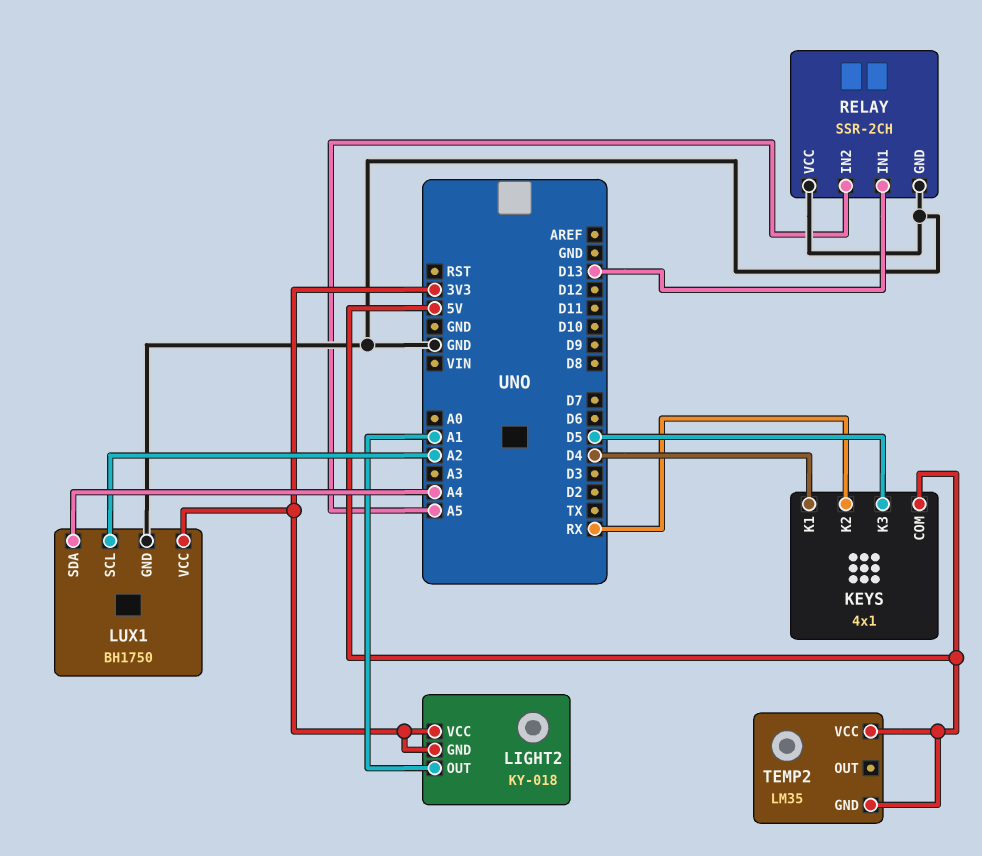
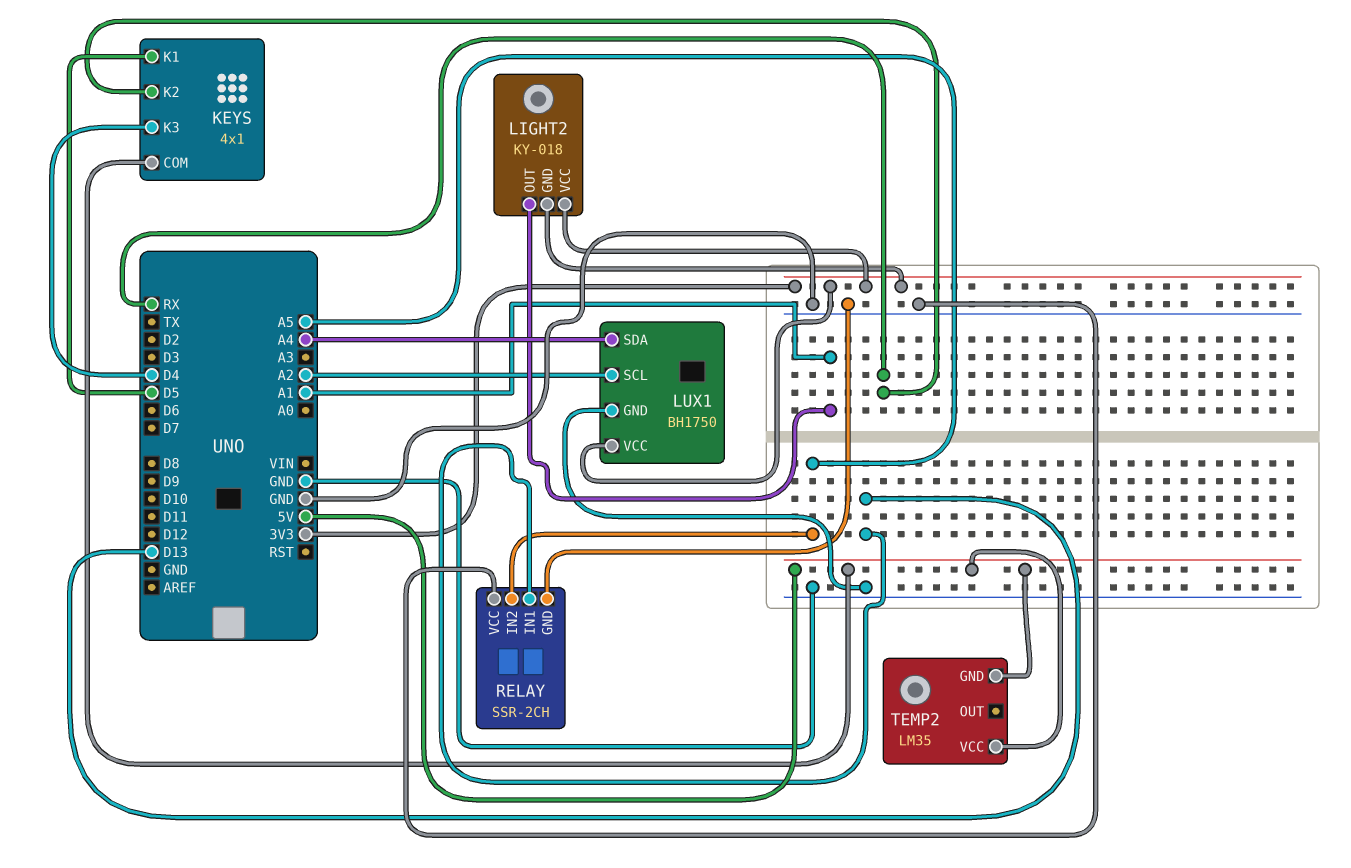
KEYS pin K1: D4 -> D5
KEYS pin K3: D5 -> D4

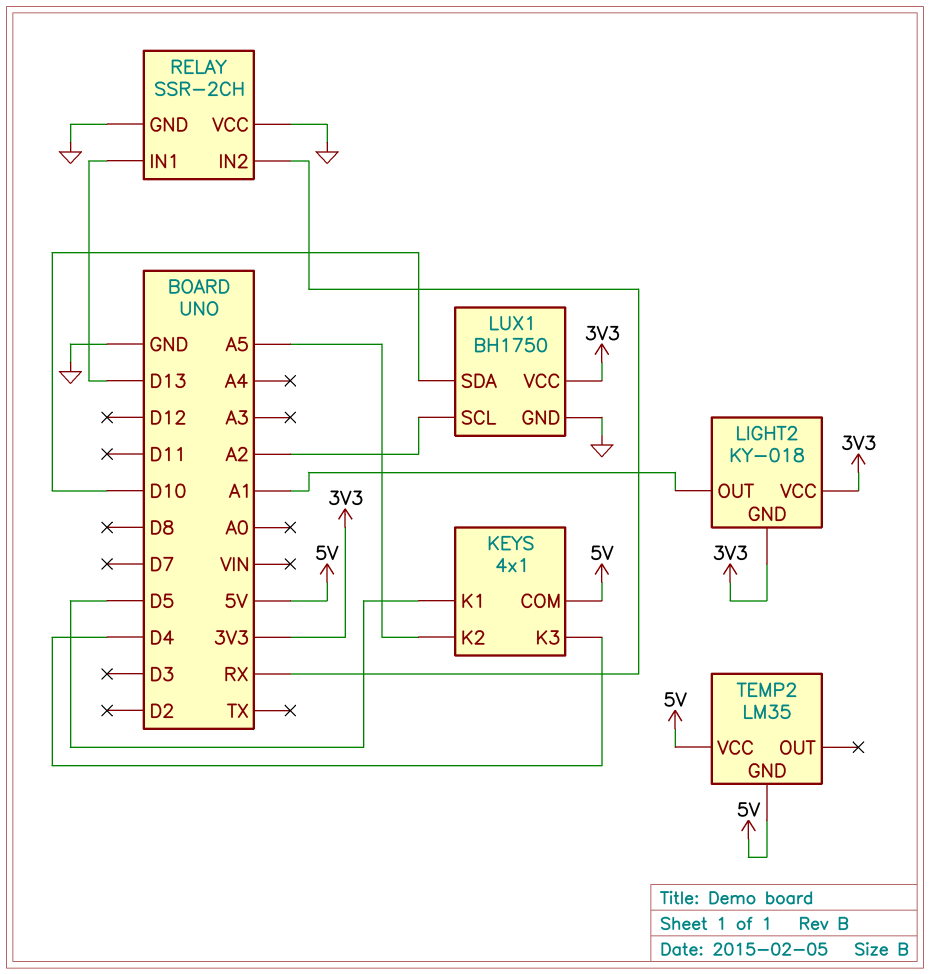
KEYS pin K2: RX -> A5
LUX1 pin SDA: A4 -> D10
RELAY pin IN2: A5 -> RX

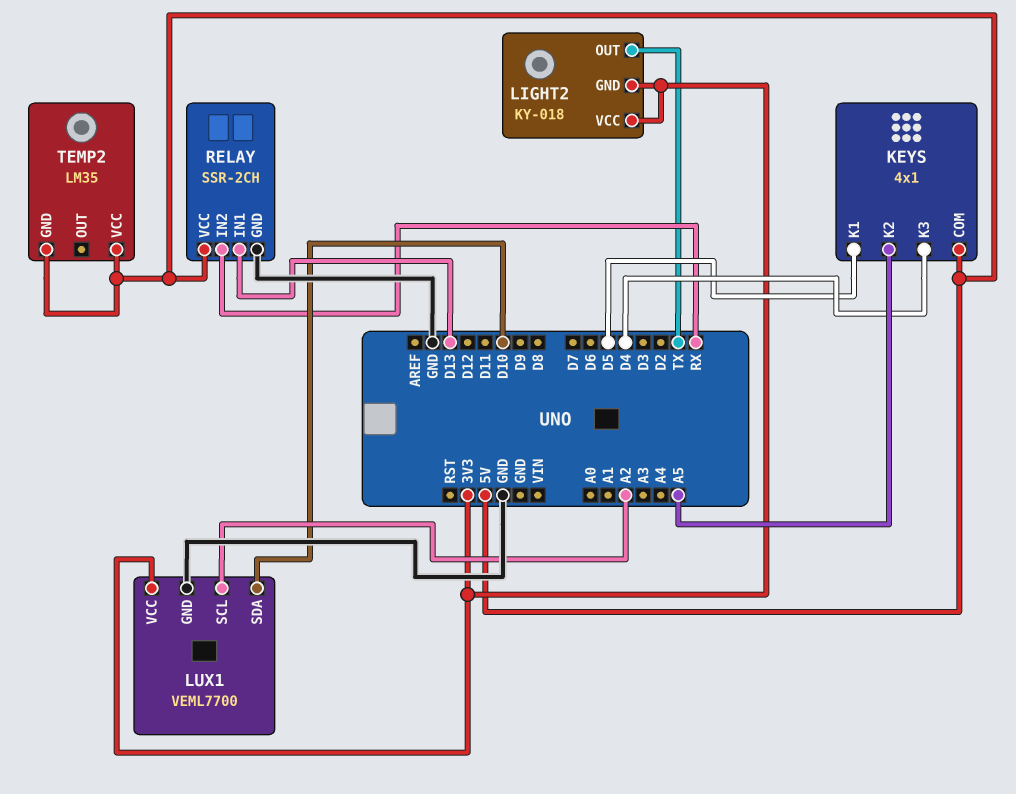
LIGHT2 pin OUT: A1 -> TX
LUX1: BH1750 -> VEML7700
RELAY pin VCC: GND -> 5V

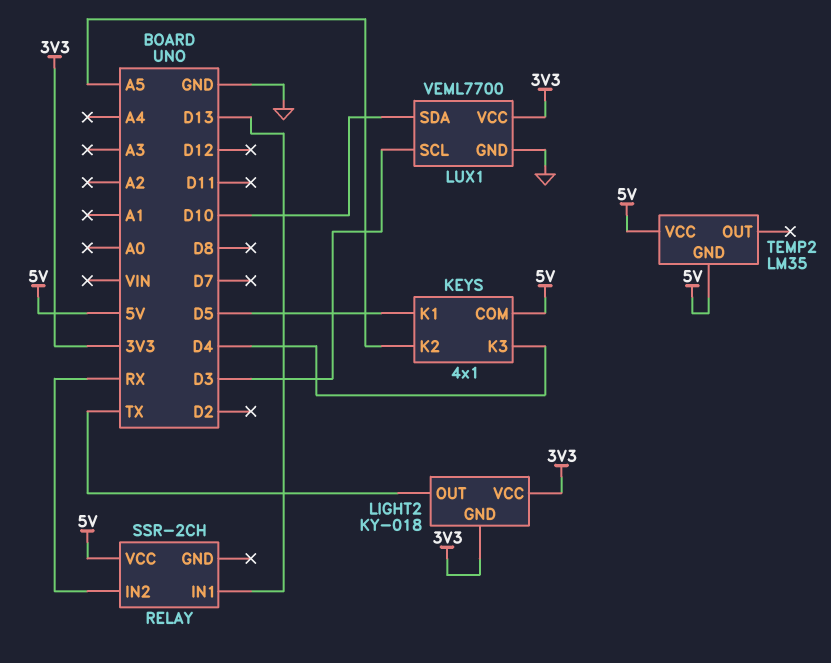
LUX1 pin SCL: A2 -> D3
RELAY pin GND: GND -> none

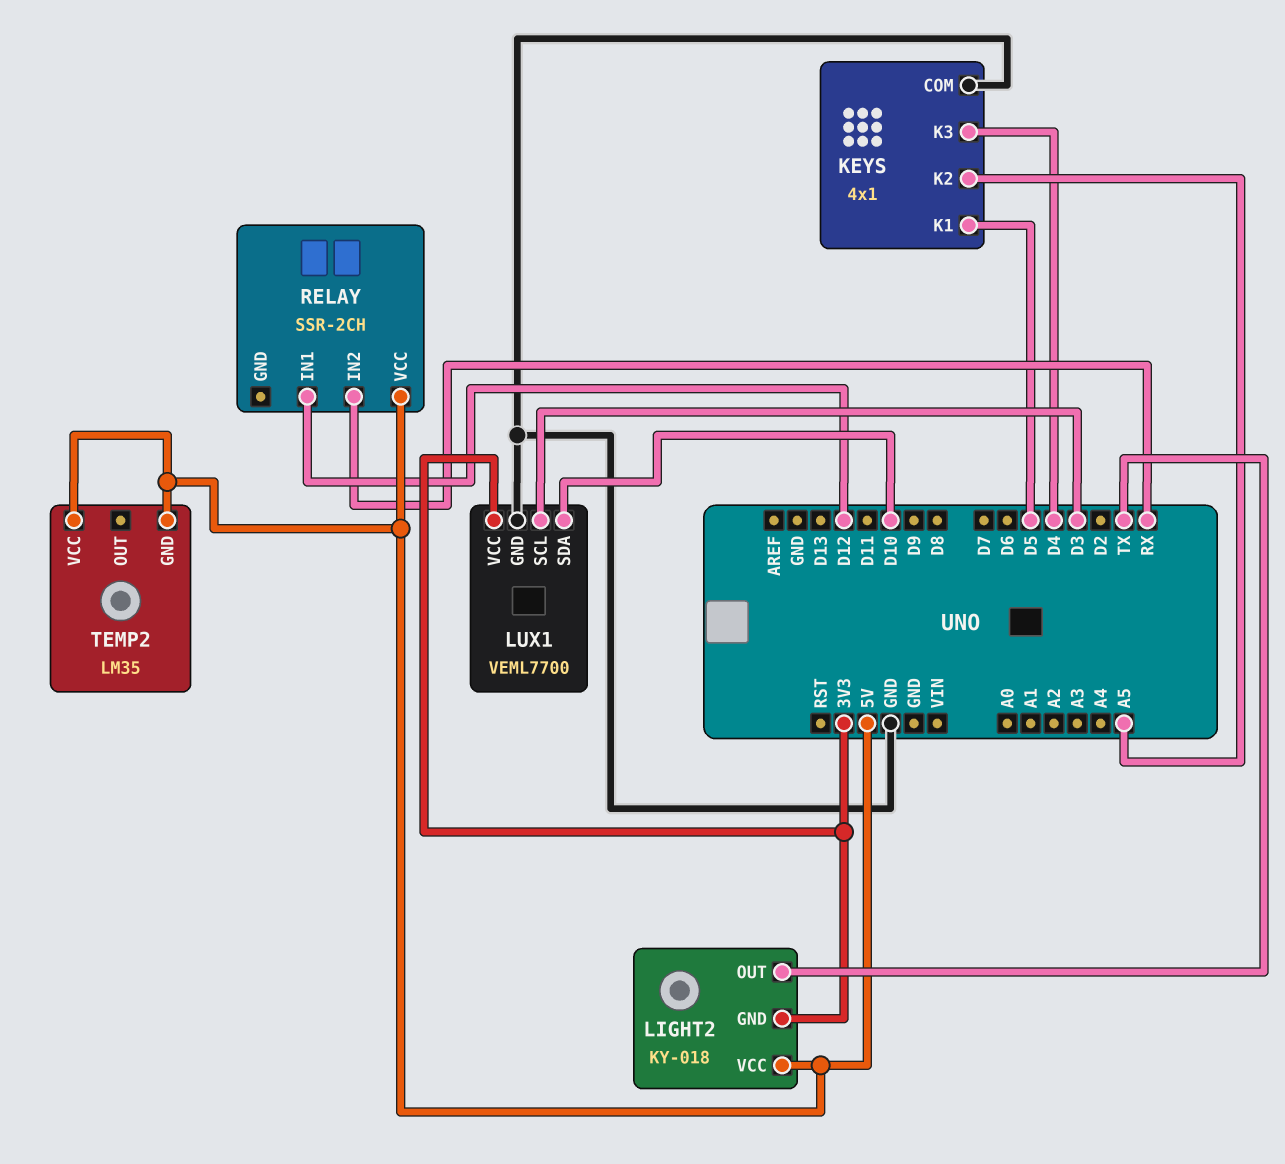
KEYS pin COM: 5V -> GND
LIGHT2 pin VCC: 3V3 -> 5V
RELAY pin IN1: D13 -> D12

